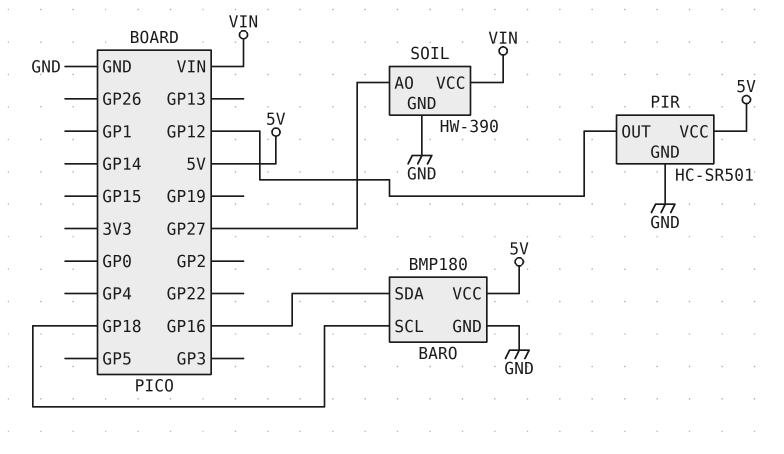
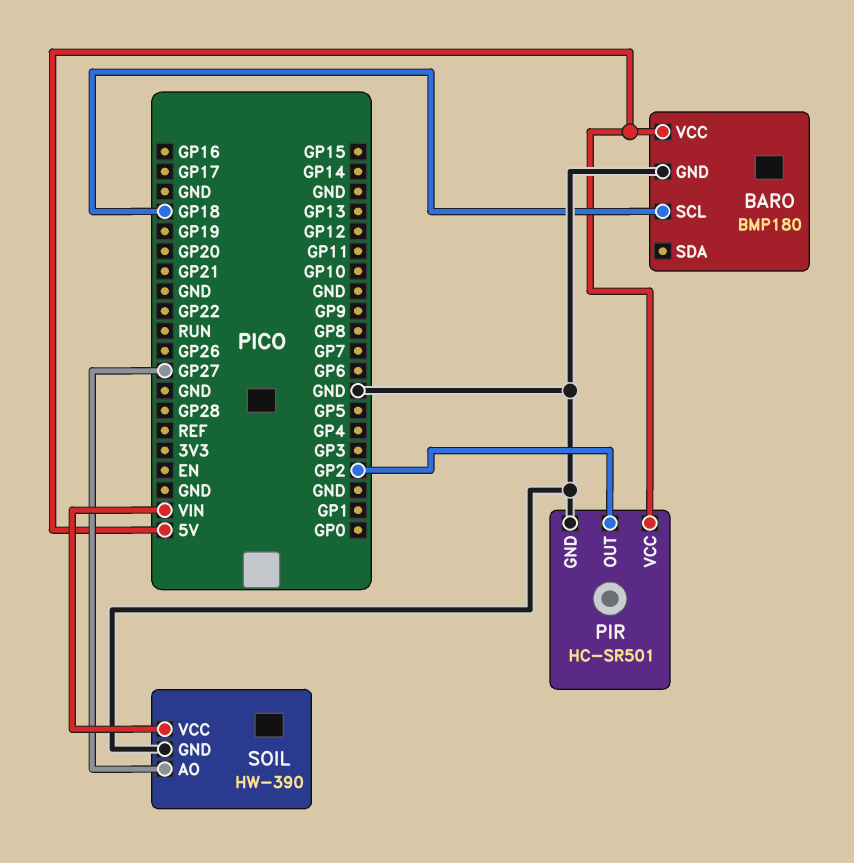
BARO pin SDA: GP16 -> none
PIR pin OUT: GP12 -> GP2

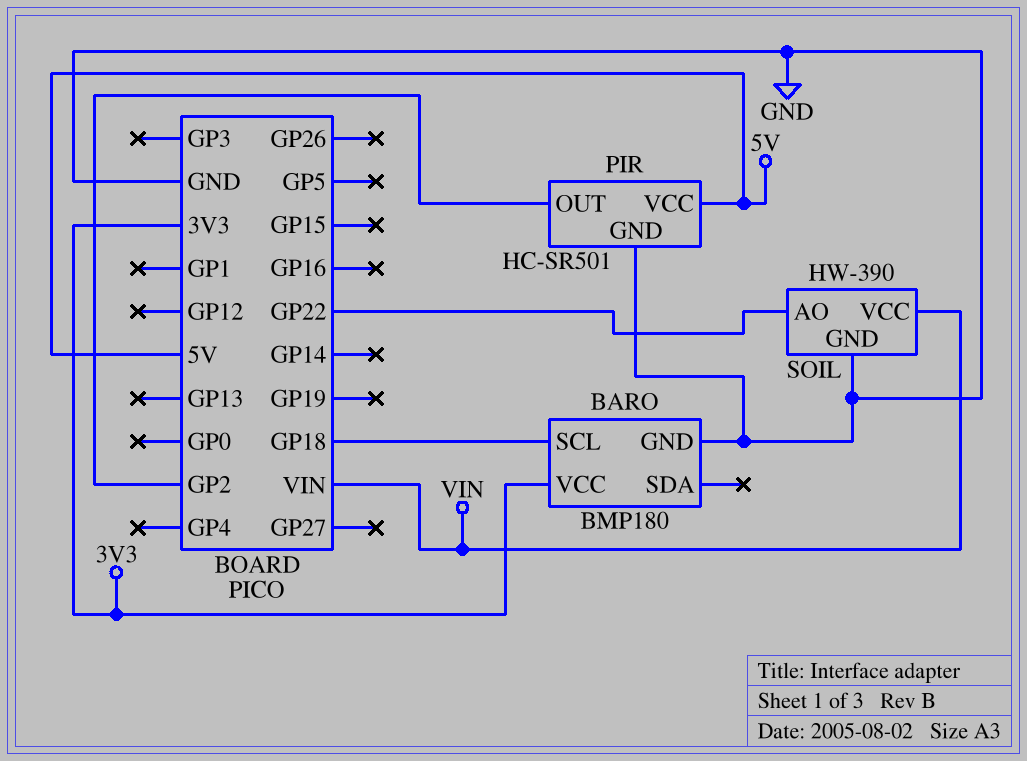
BARO pin VCC: 5V -> 3V3
SOIL pin AO: GP27 -> GP22

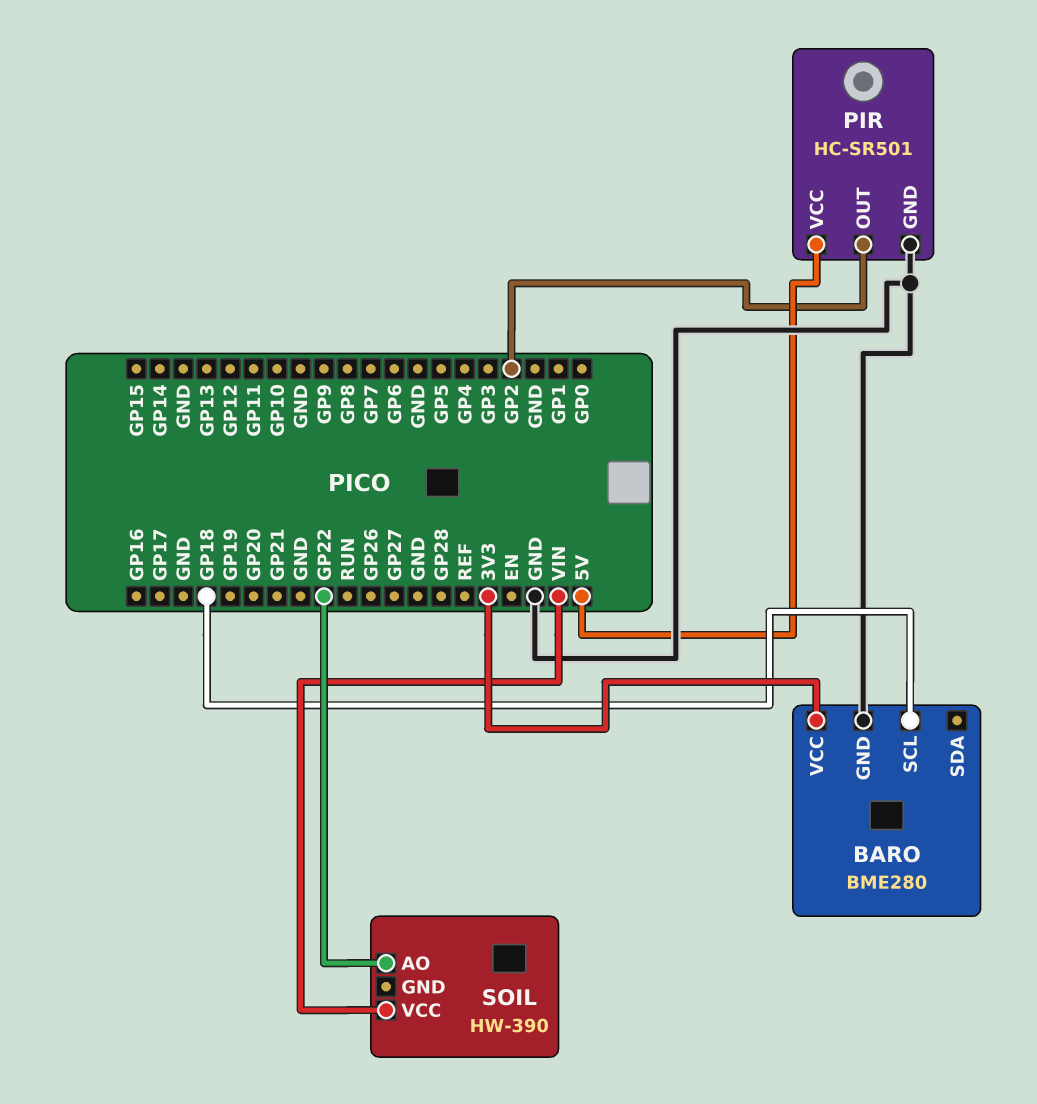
BARO: BMP180 -> BME280
SOIL pin GND: GND -> none

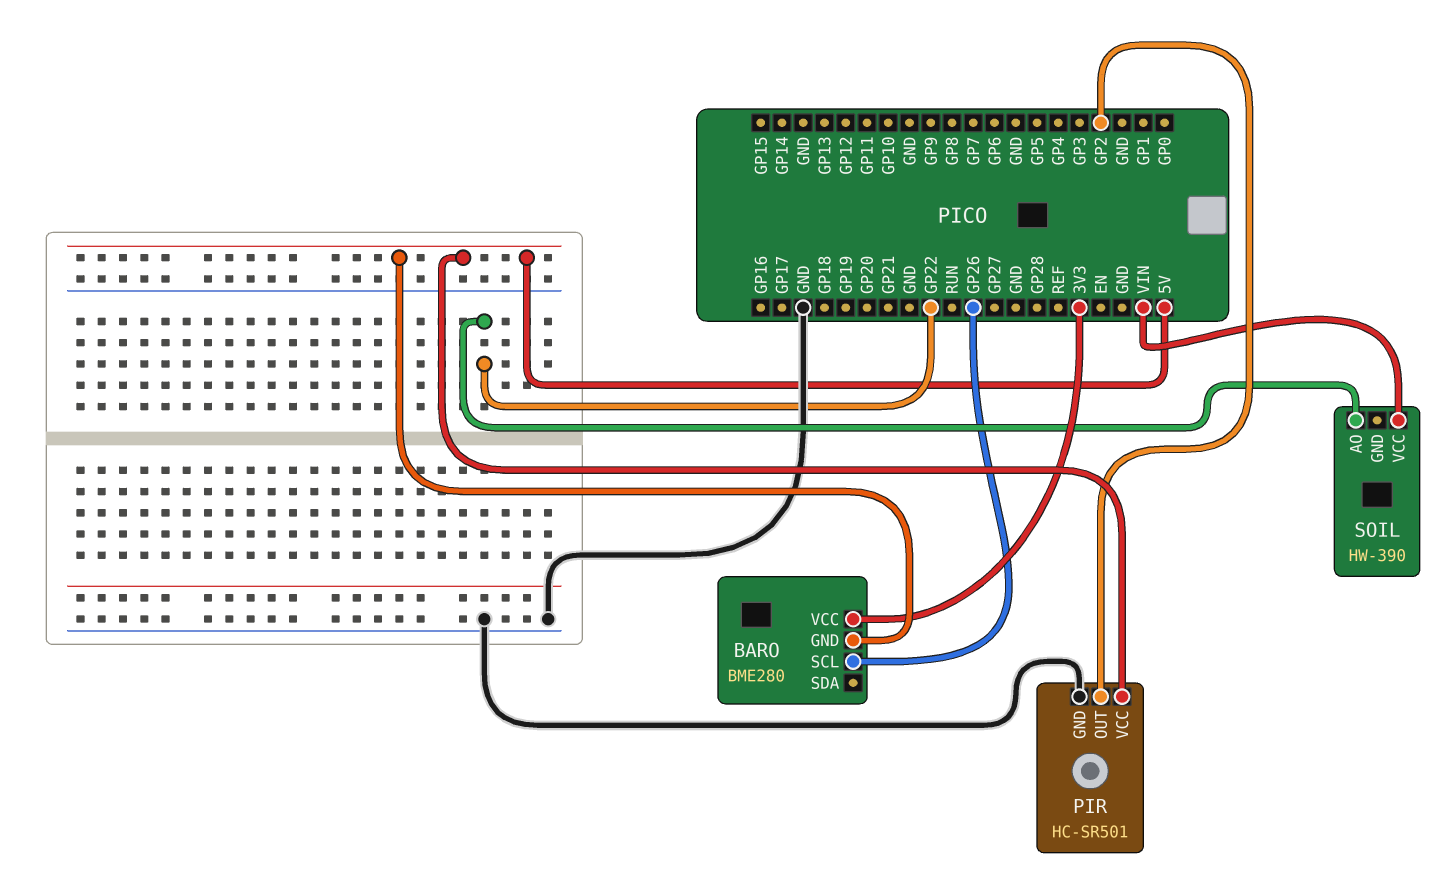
BARO pin GND: GND -> 5V
BARO pin SCL: GP18 -> GP26

